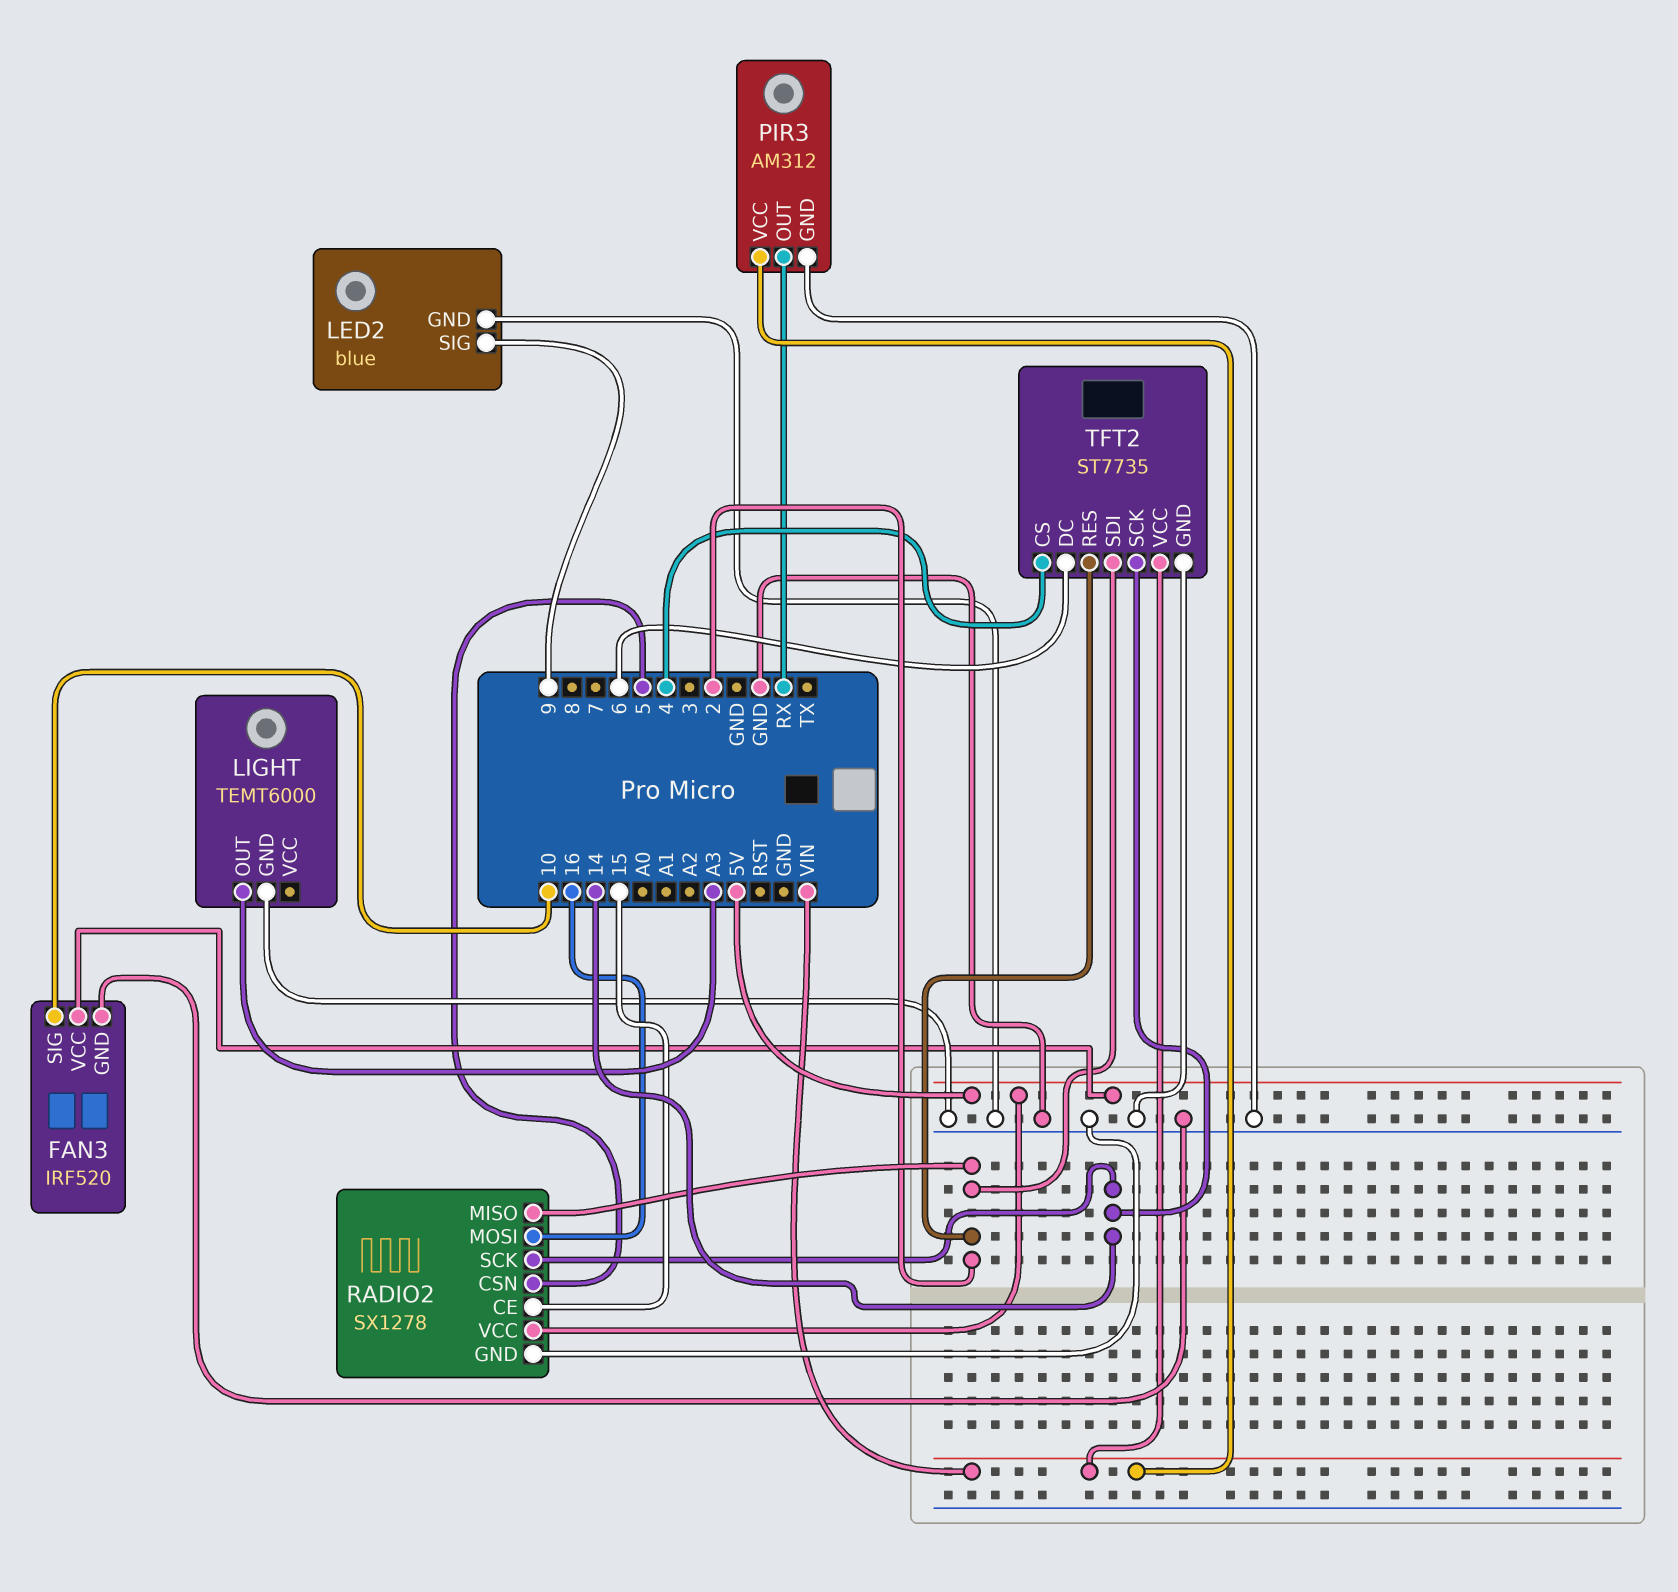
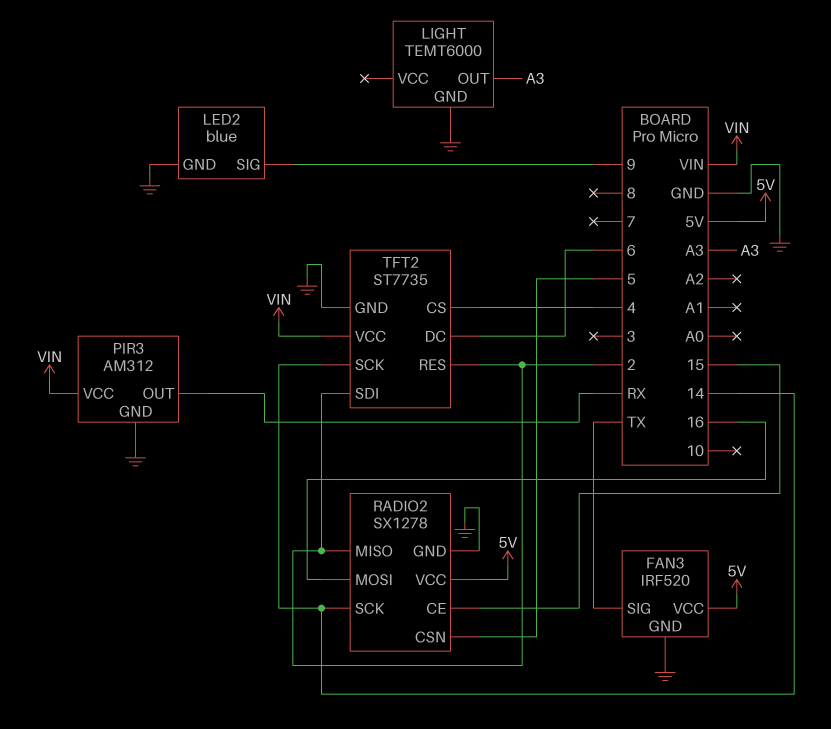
FAN3 pin SIG: 10 -> TX

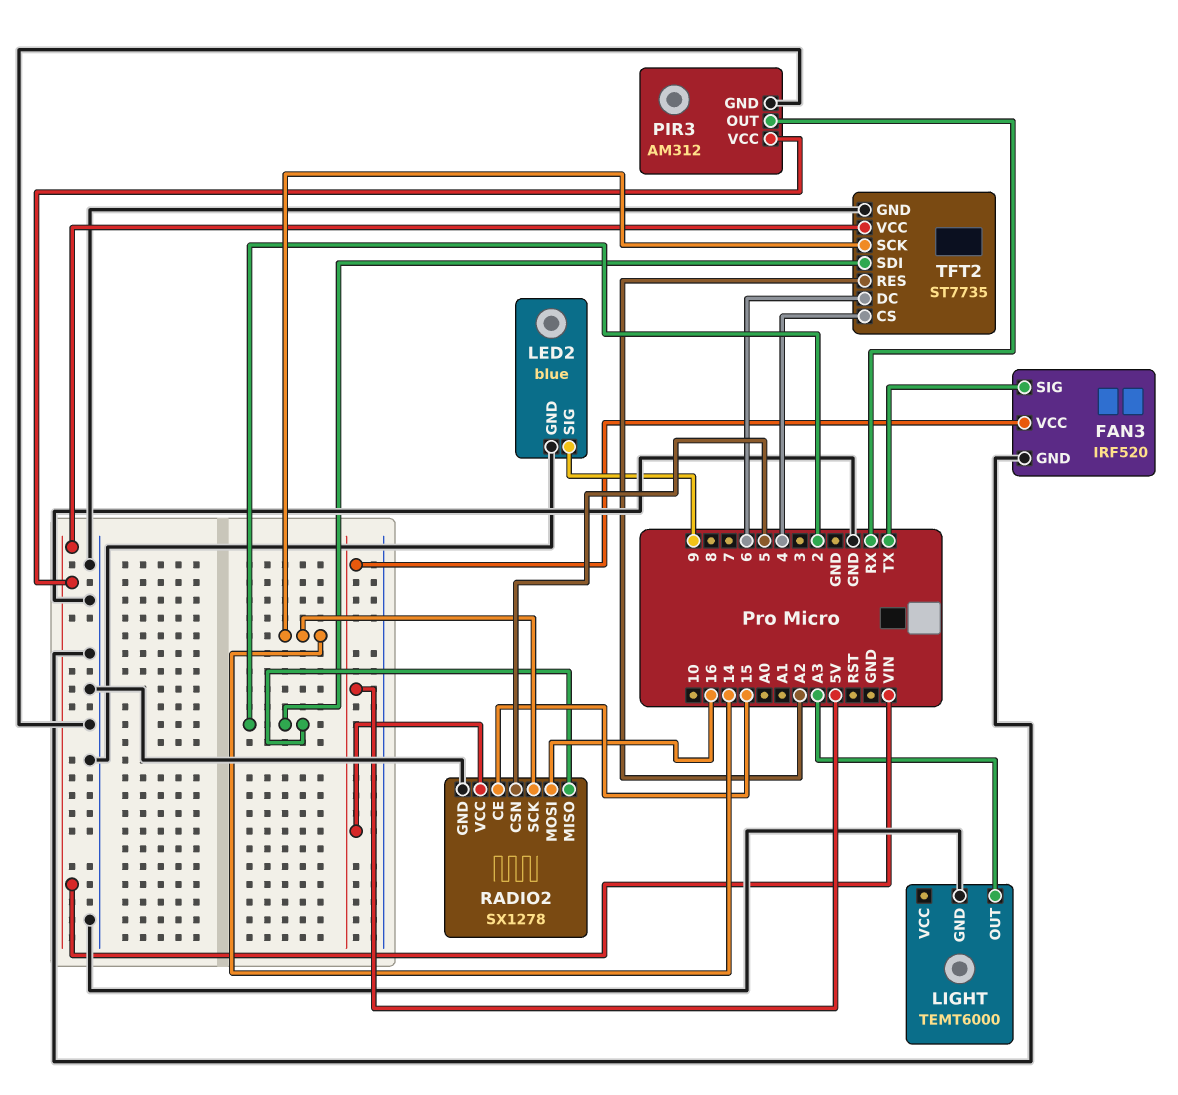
TFT2 pin RES: 2 -> A2

